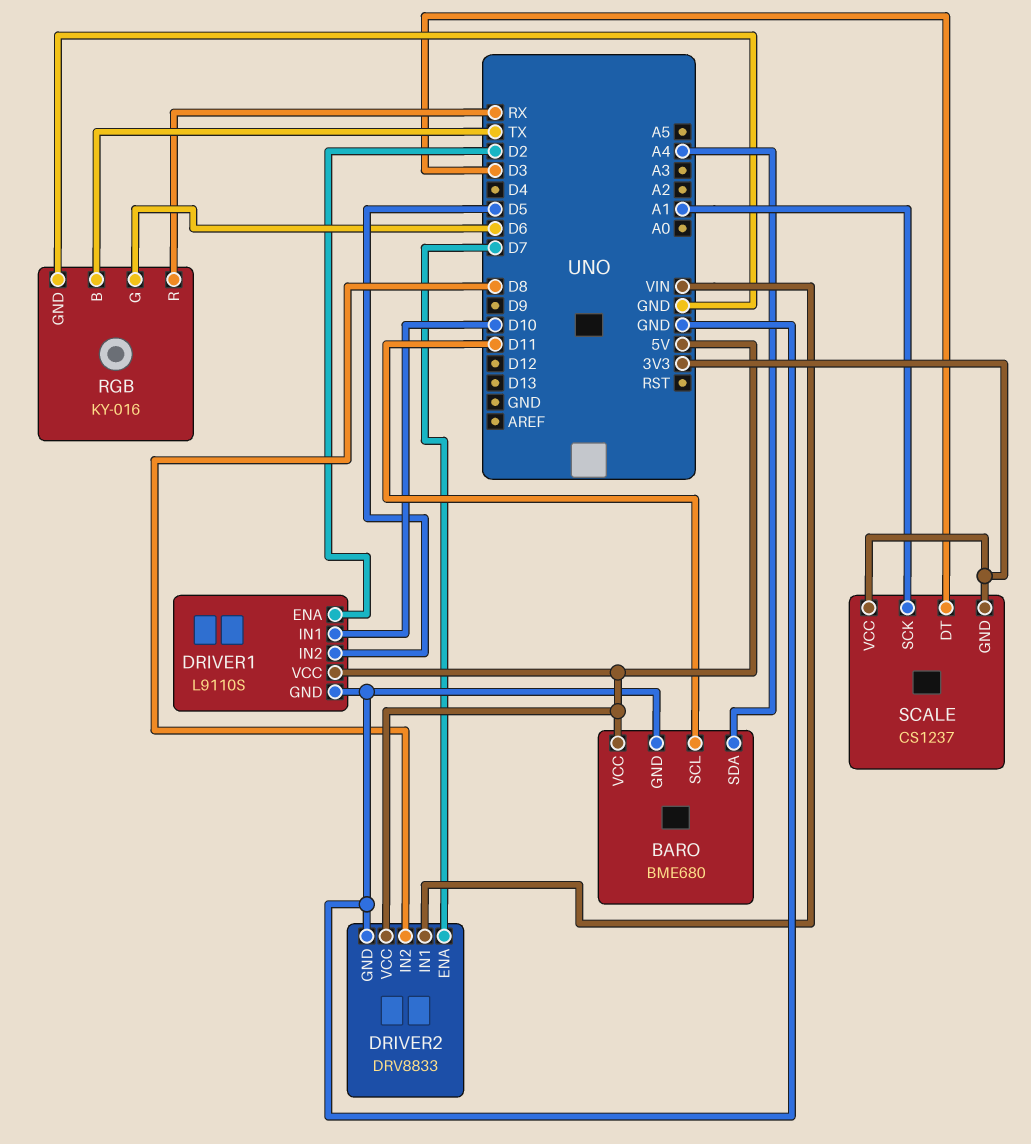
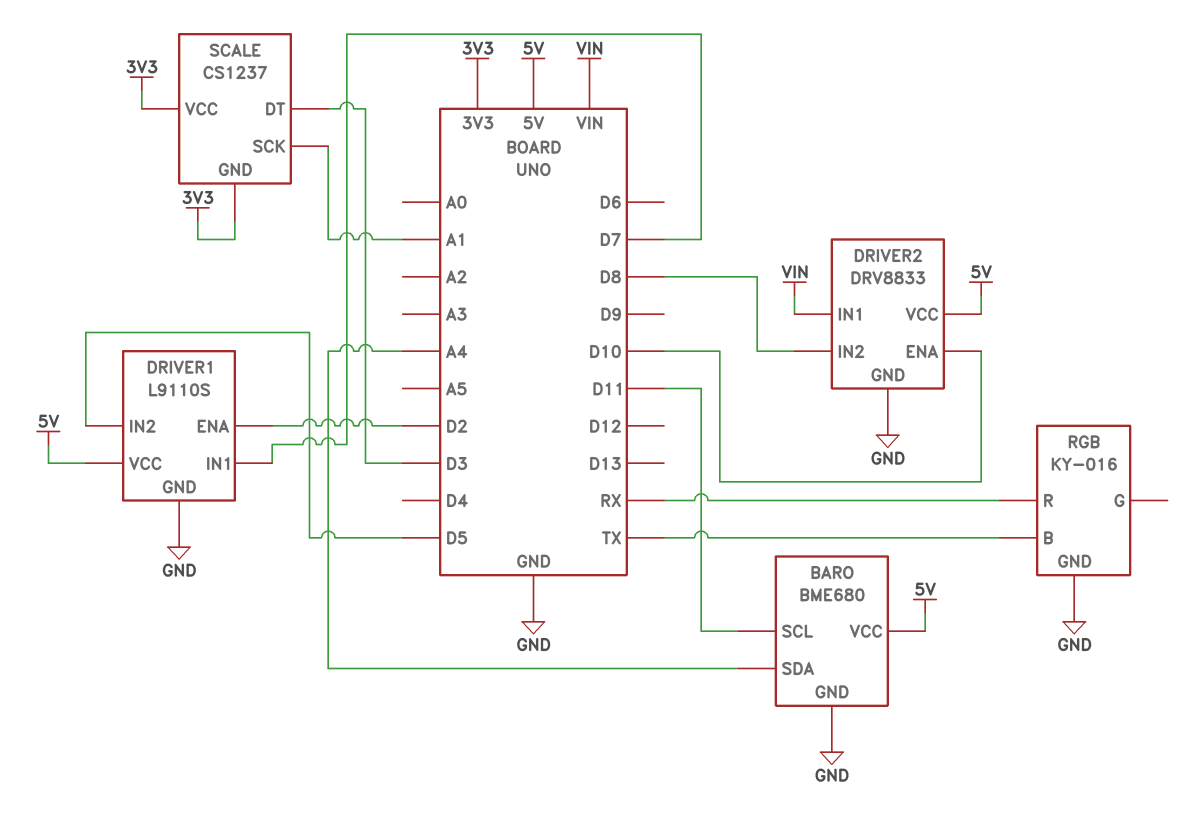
DRIVER1 pin IN1: D10 -> D7
DRIVER2 pin ENA: D7 -> D10
RGB pin G: D6 -> none

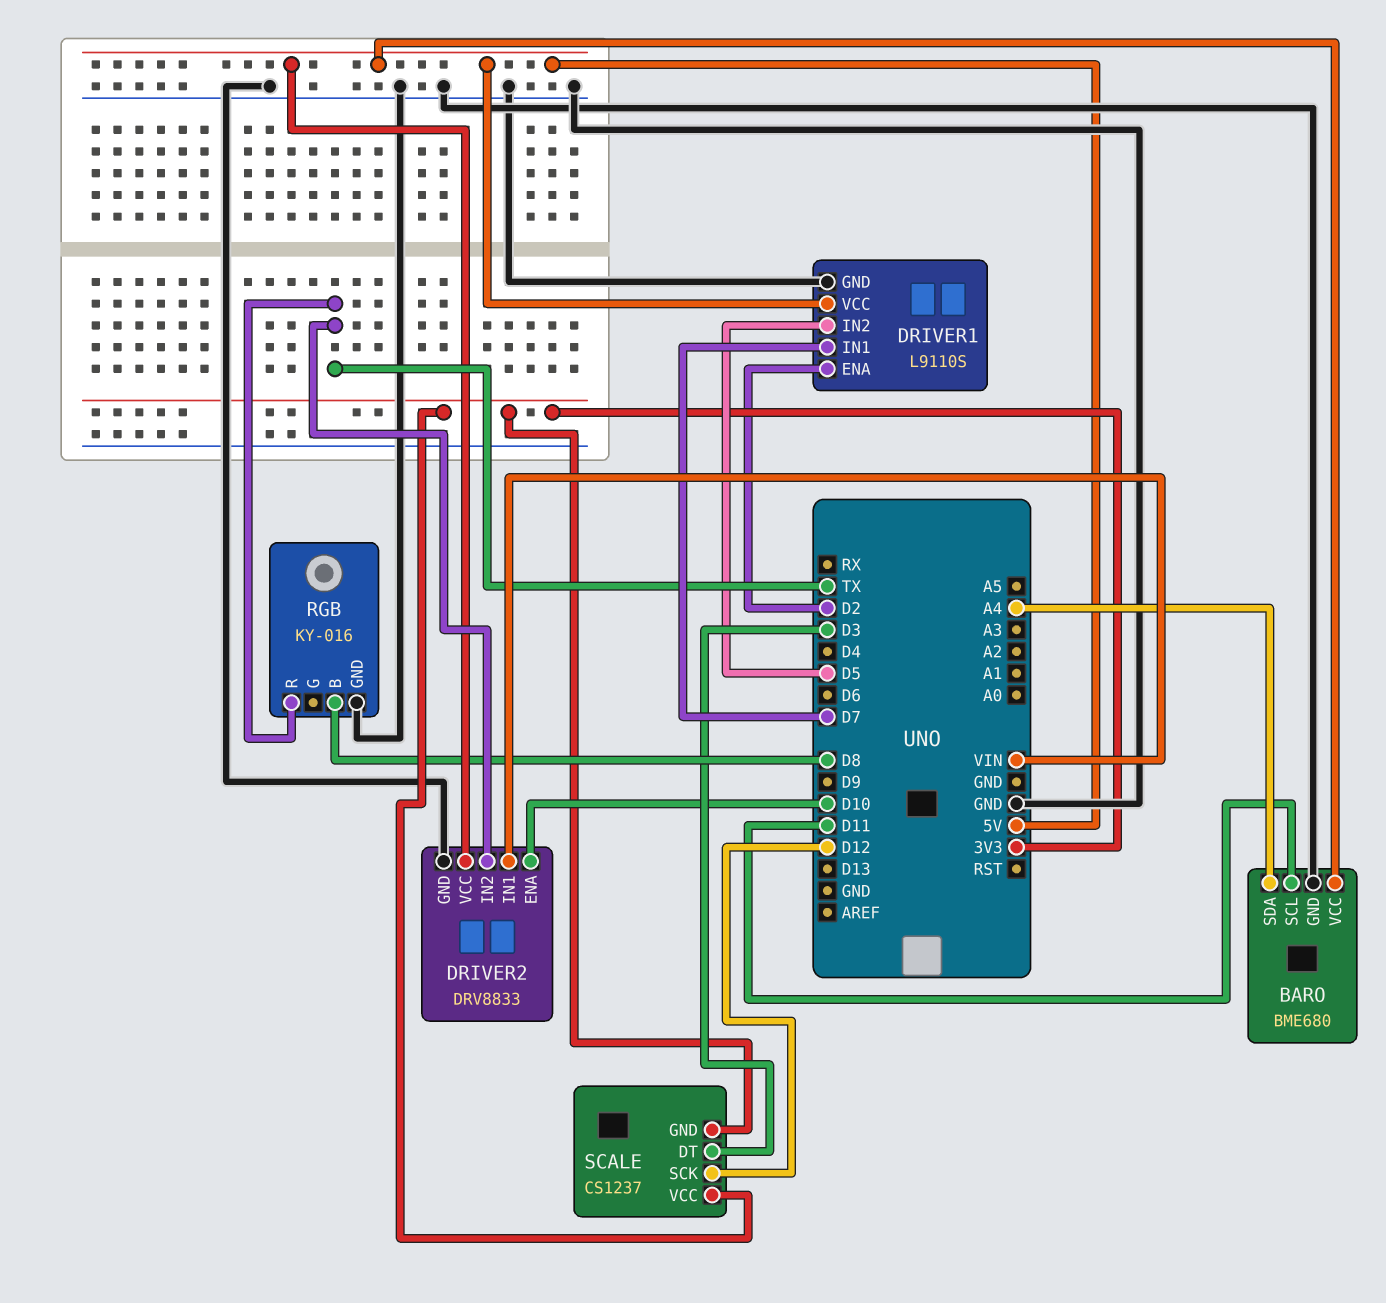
DRIVER2 pin IN2: D8 -> TX
RGB pin B: TX -> D8
RGB pin R: RX -> TX
SCALE pin SCK: A1 -> D12

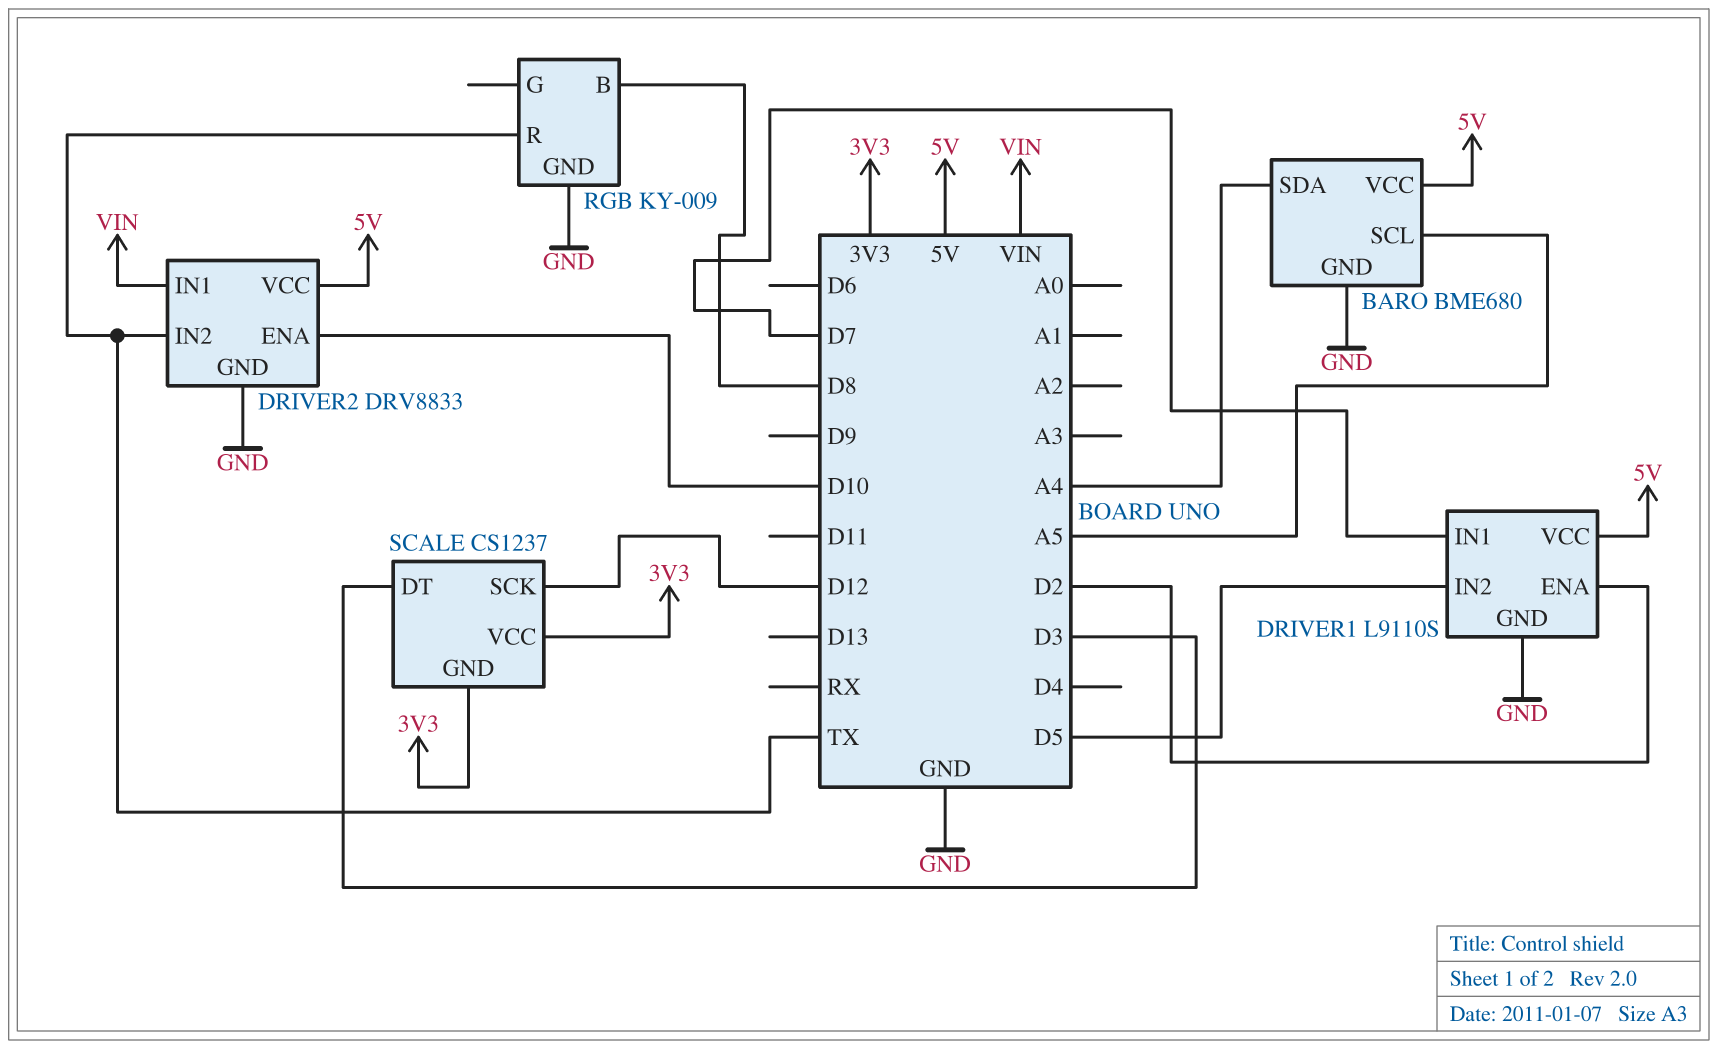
BARO pin SCL: D11 -> A5
RGB: KY-016 -> KY-009

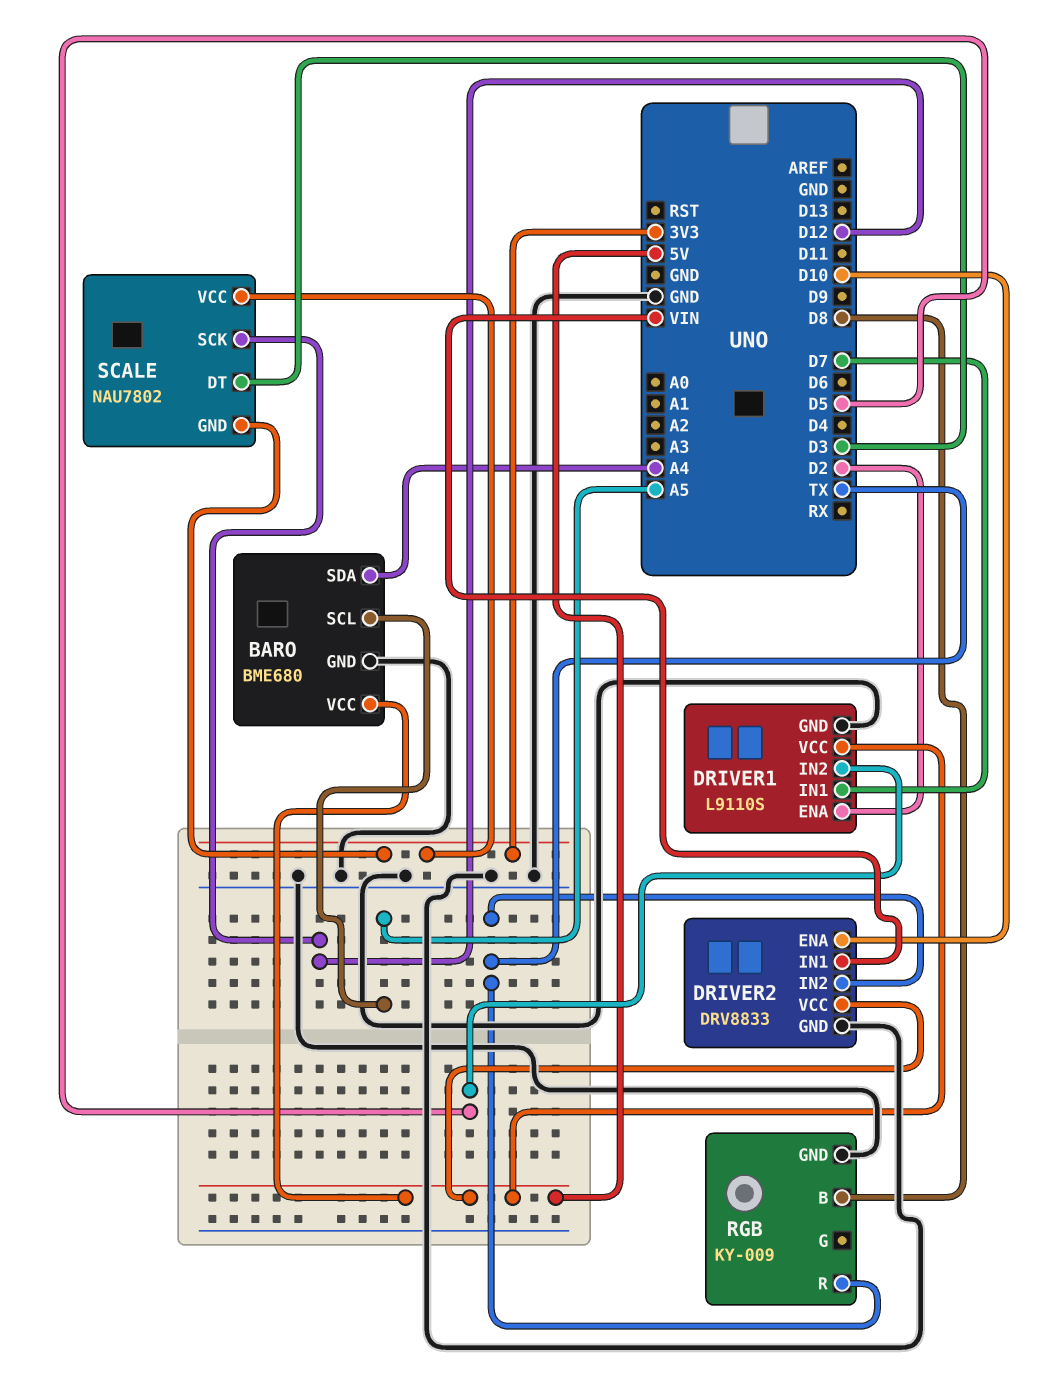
SCALE: CS1237 -> NAU7802

